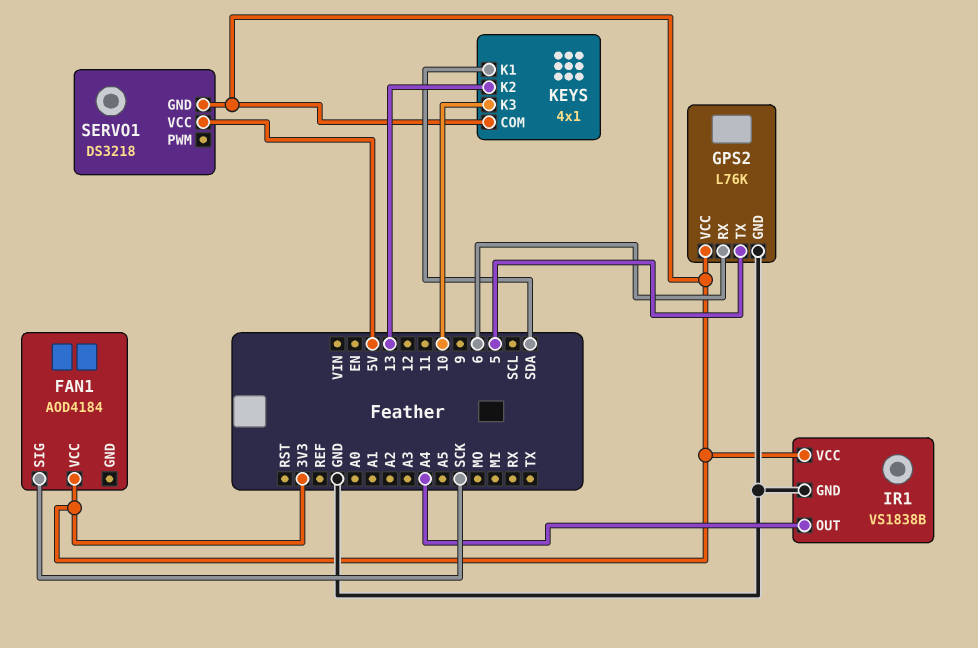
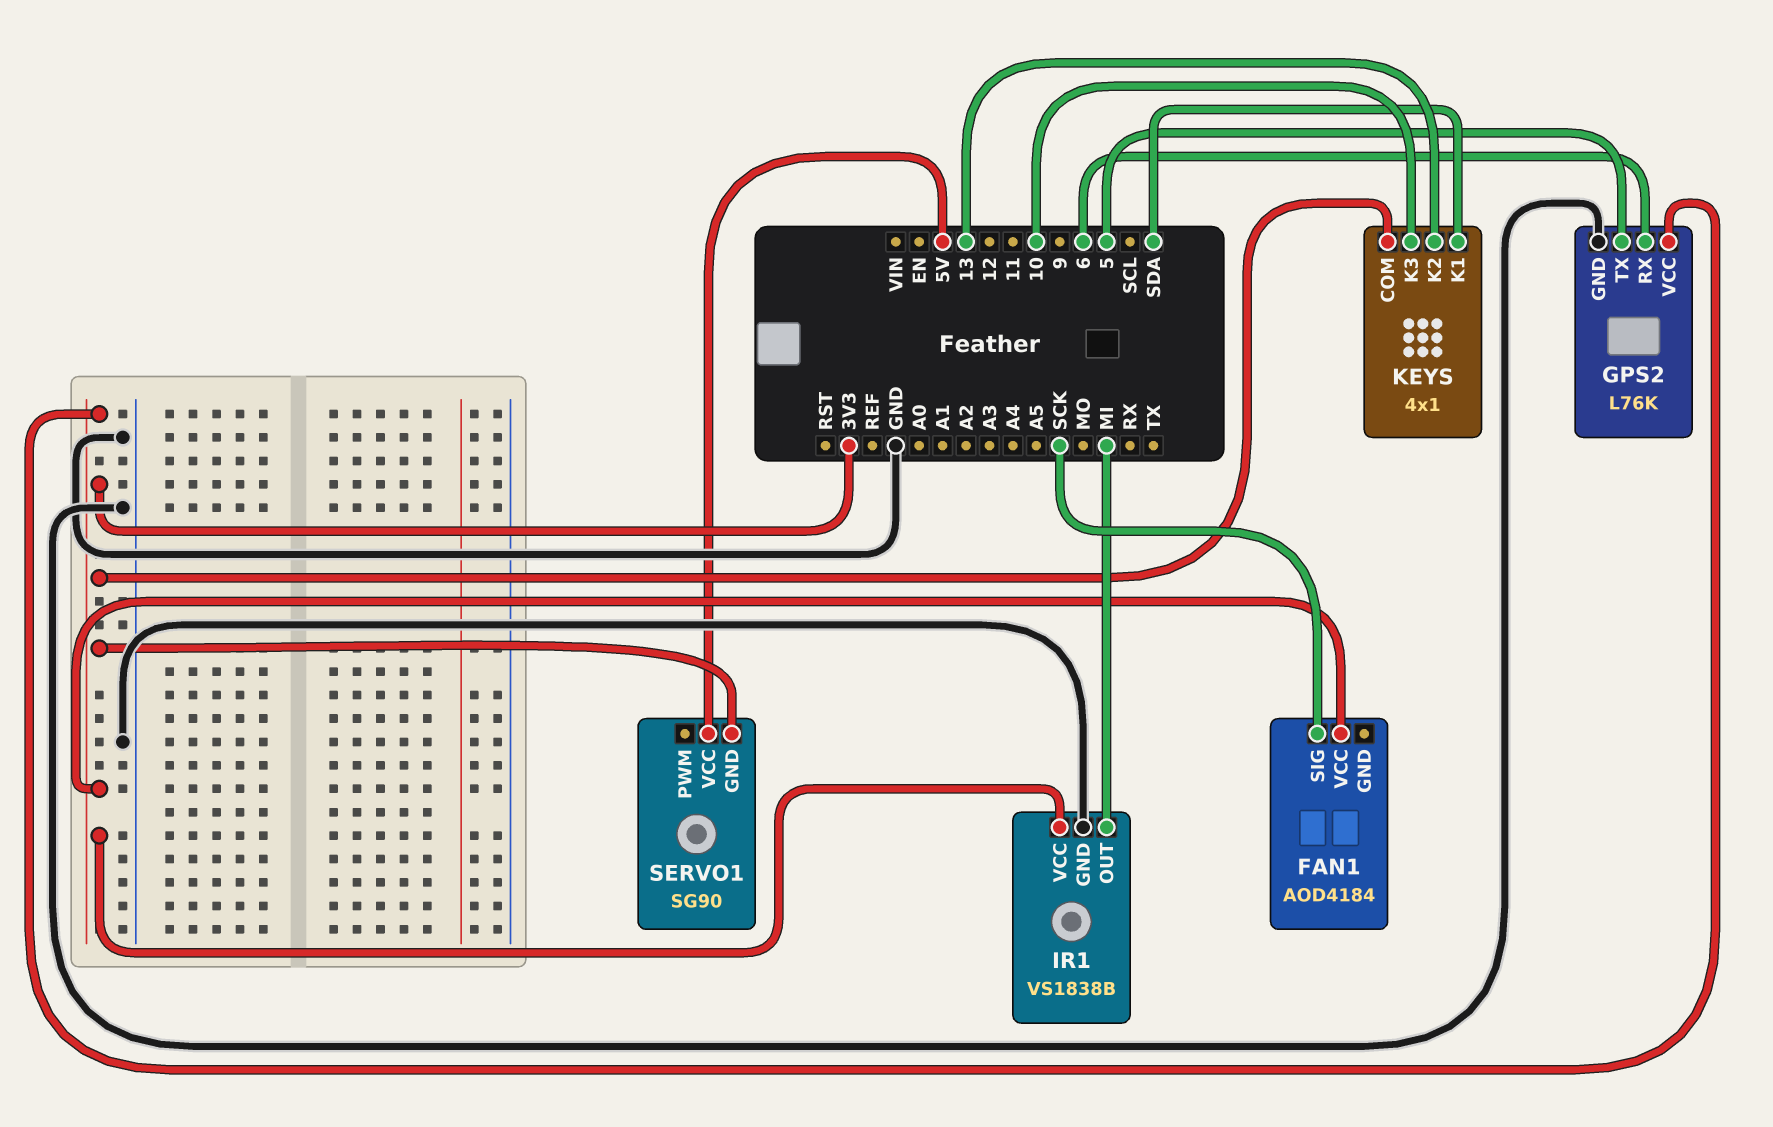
IR1 pin OUT: A4 -> MI
SERVO1: DS3218 -> SG90

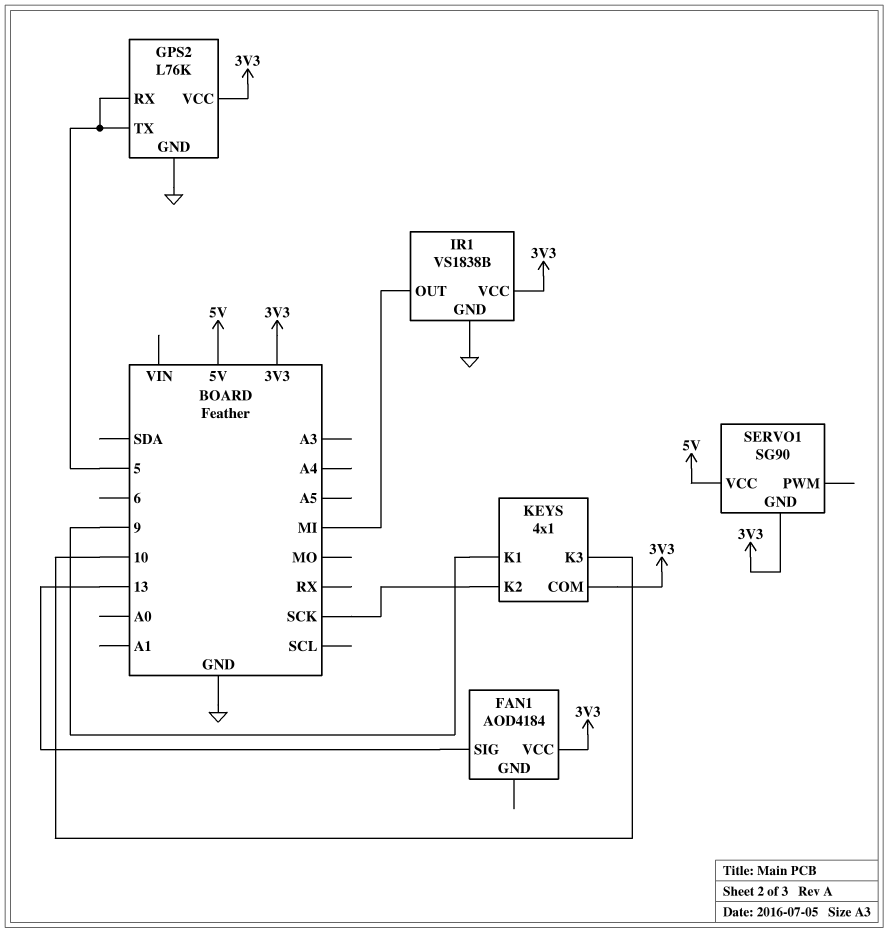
FAN1 pin SIG: SCK -> 13
GPS2 pin RX: 6 -> 5
KEYS pin K1: SDA -> 9
KEYS pin K2: 13 -> SCK

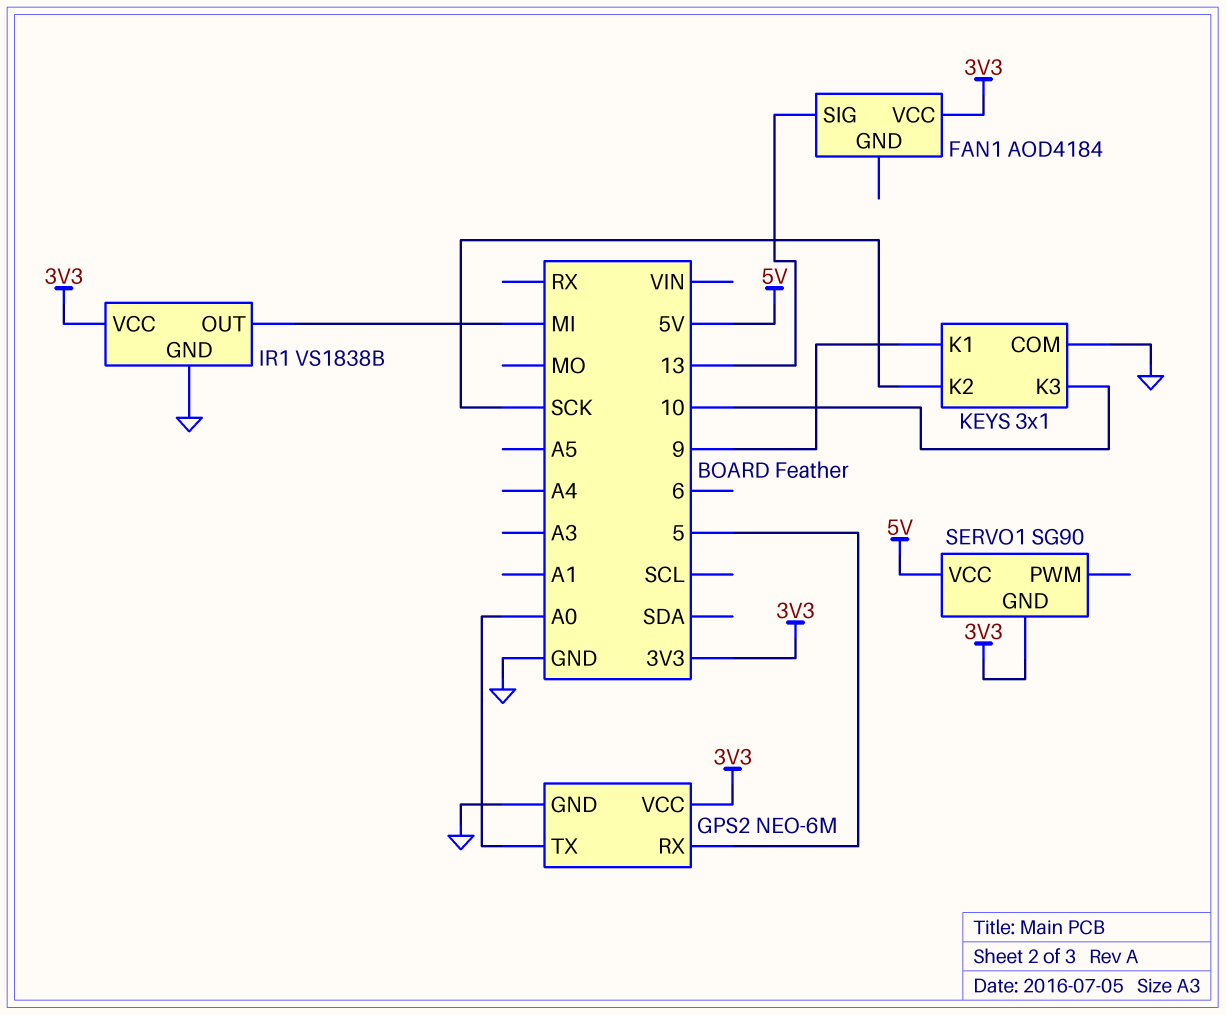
GPS2: L76K -> NEO-6M
GPS2 pin TX: 5 -> A0
KEYS: 4x1 -> 3x1
KEYS pin COM: 3V3 -> GND

